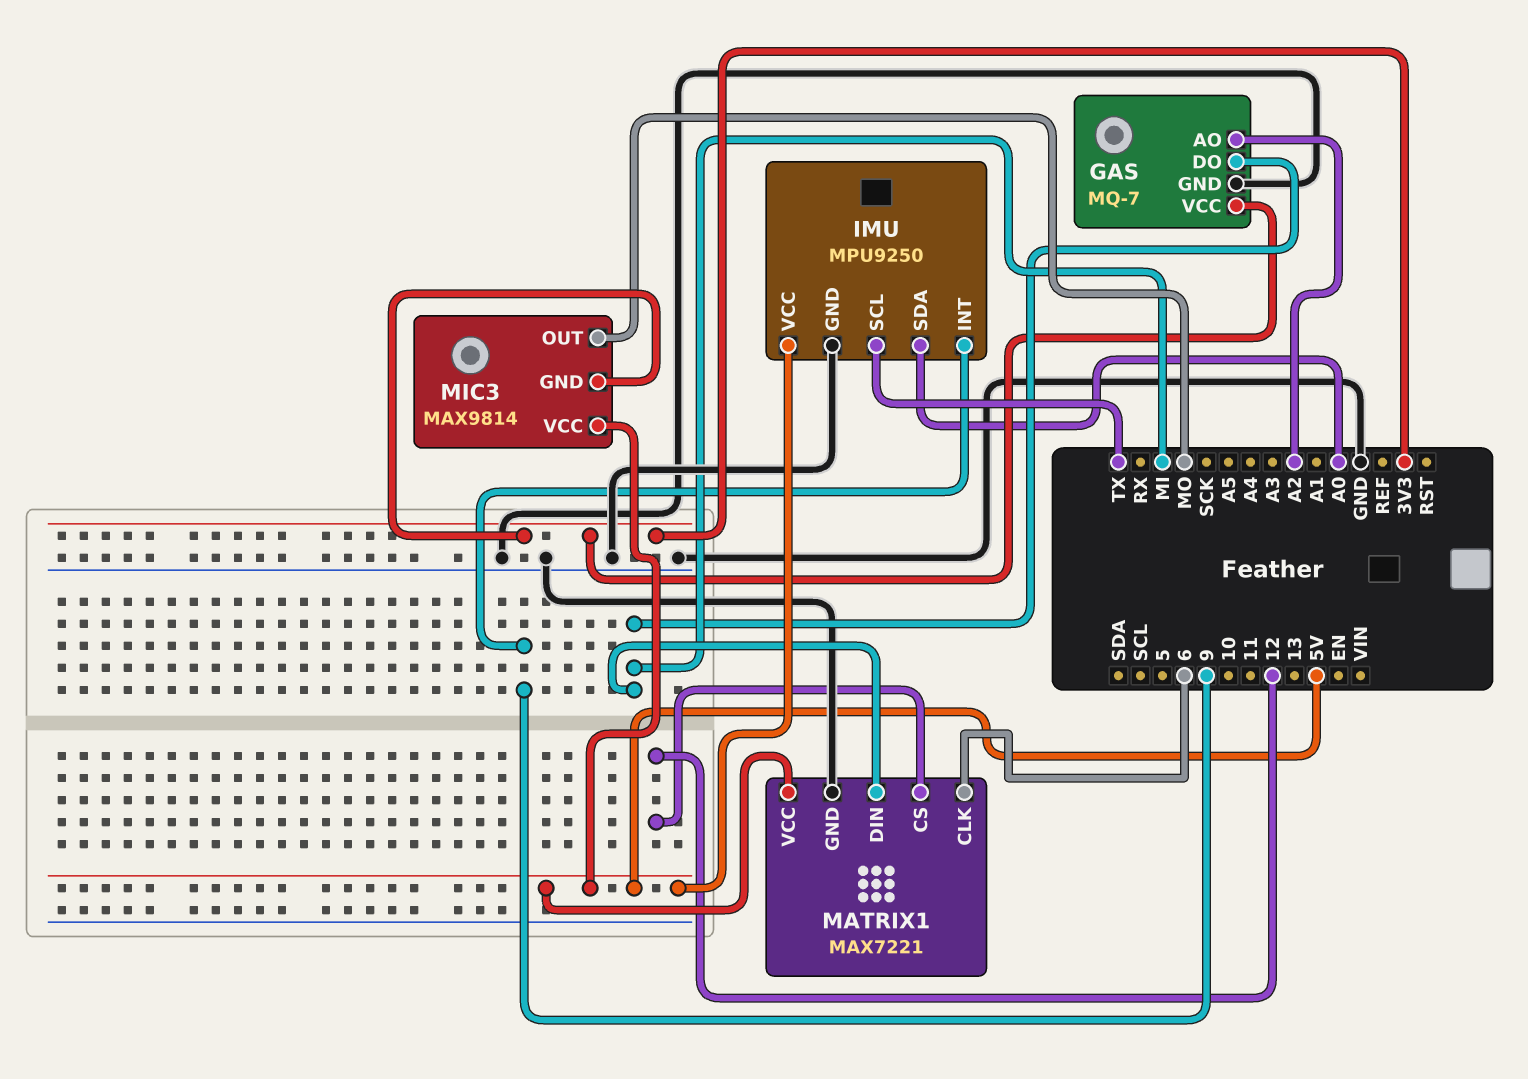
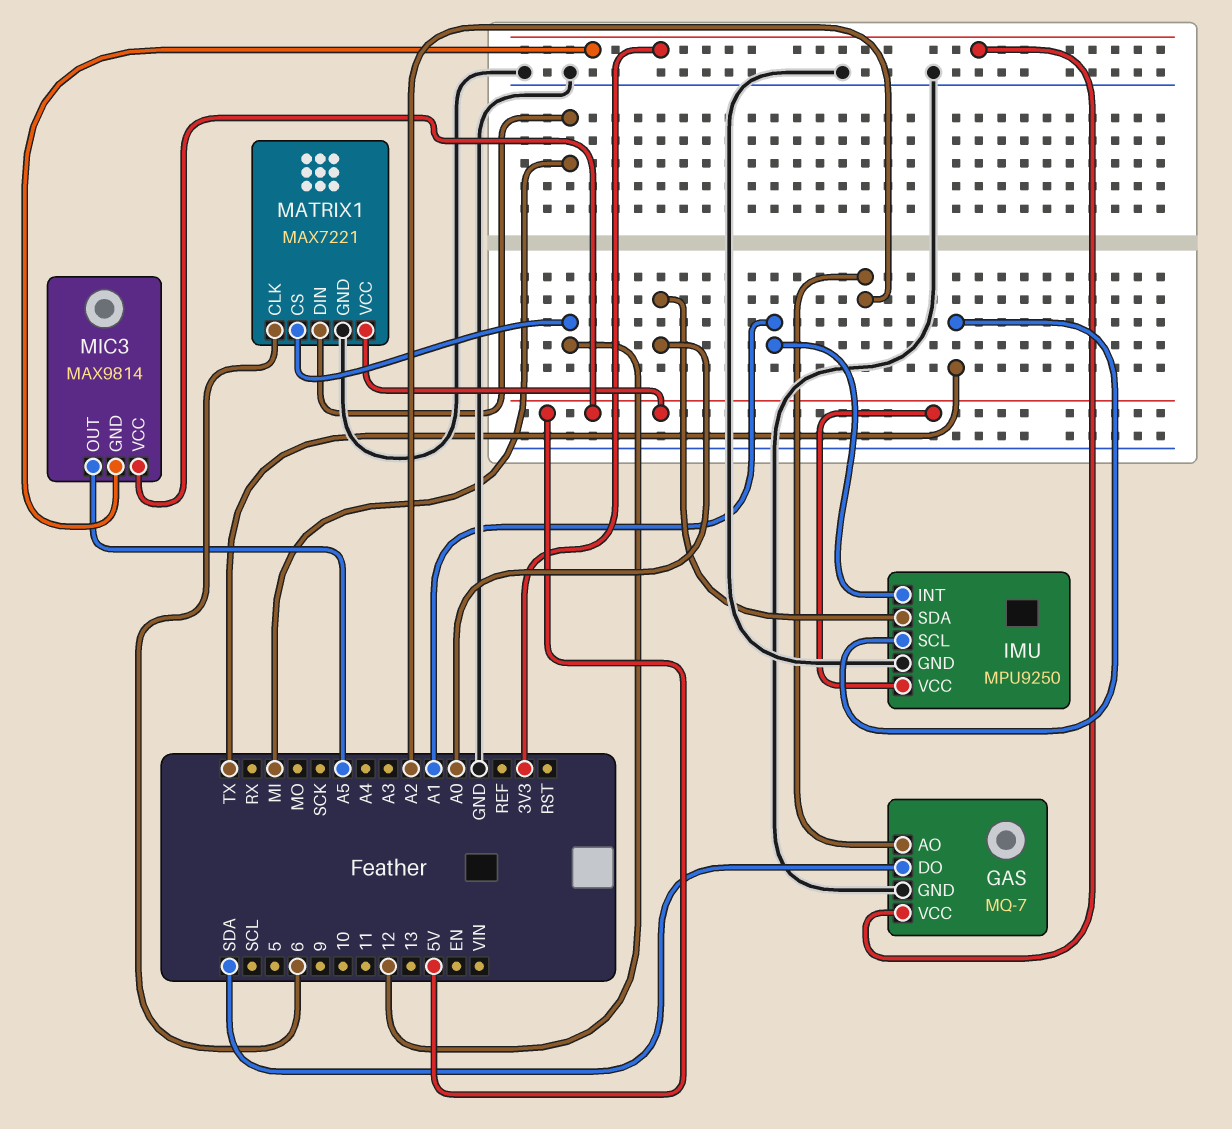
GAS pin DO: MI -> SDA
IMU pin INT: 9 -> A1
MIC3 pin OUT: MO -> A5

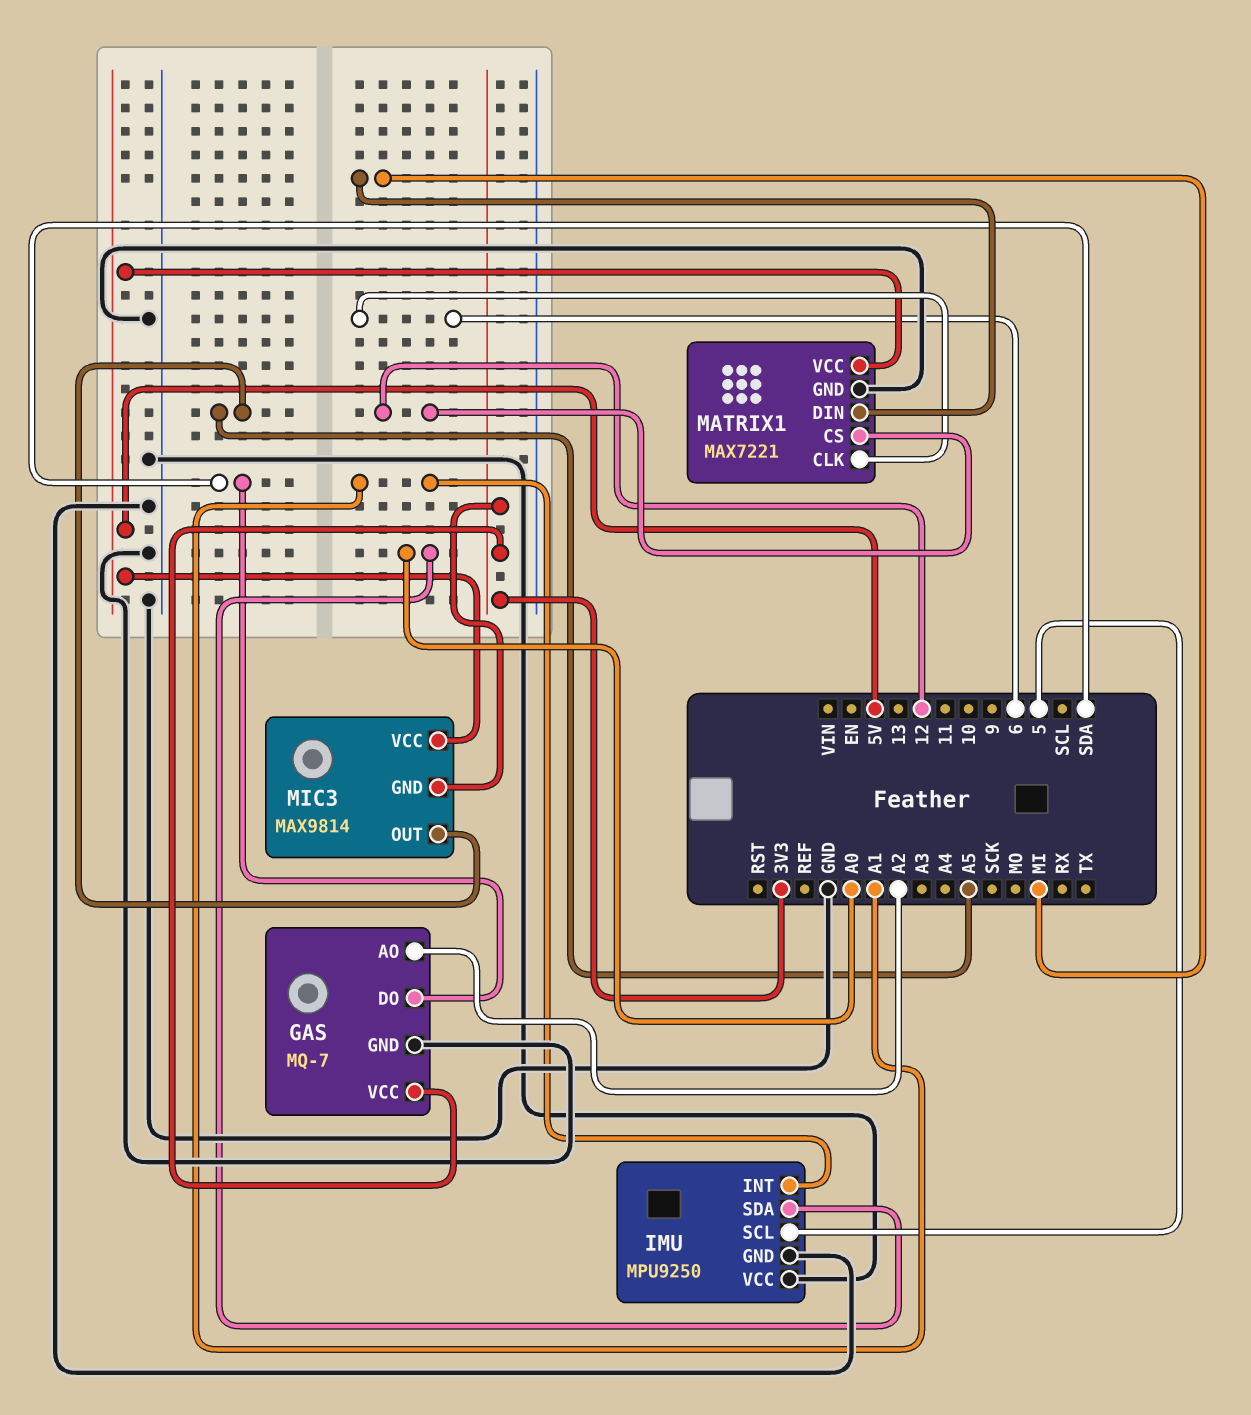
IMU pin SCL: TX -> 5
IMU pin VCC: 5V -> GND

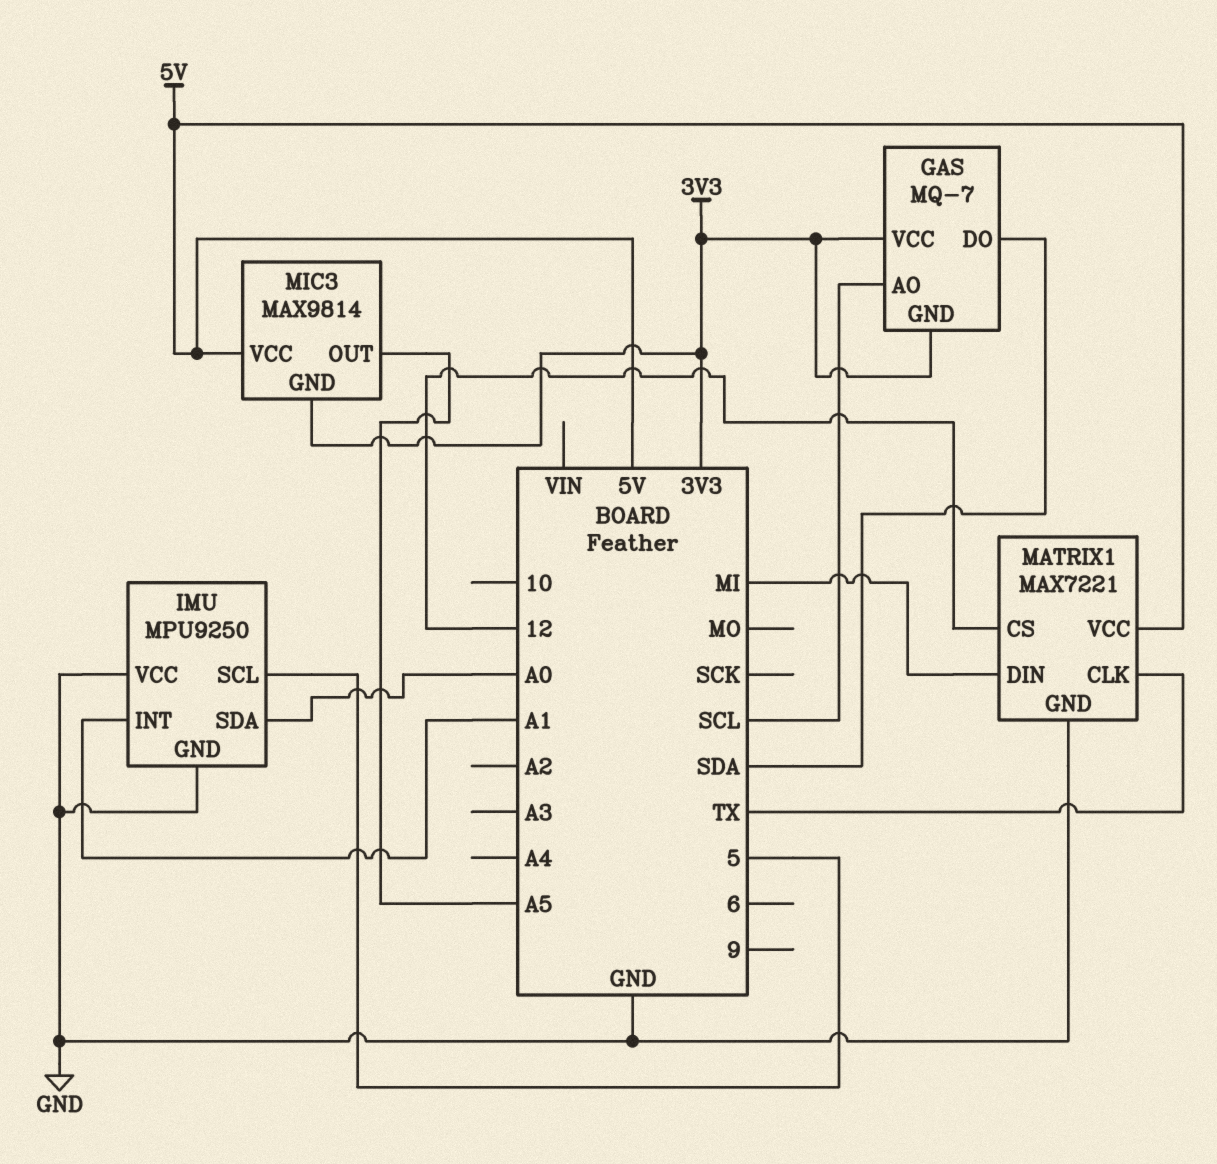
GAS pin AO: A2 -> SCL
GAS pin GND: GND -> 3V3
MATRIX1 pin CLK: 6 -> TX

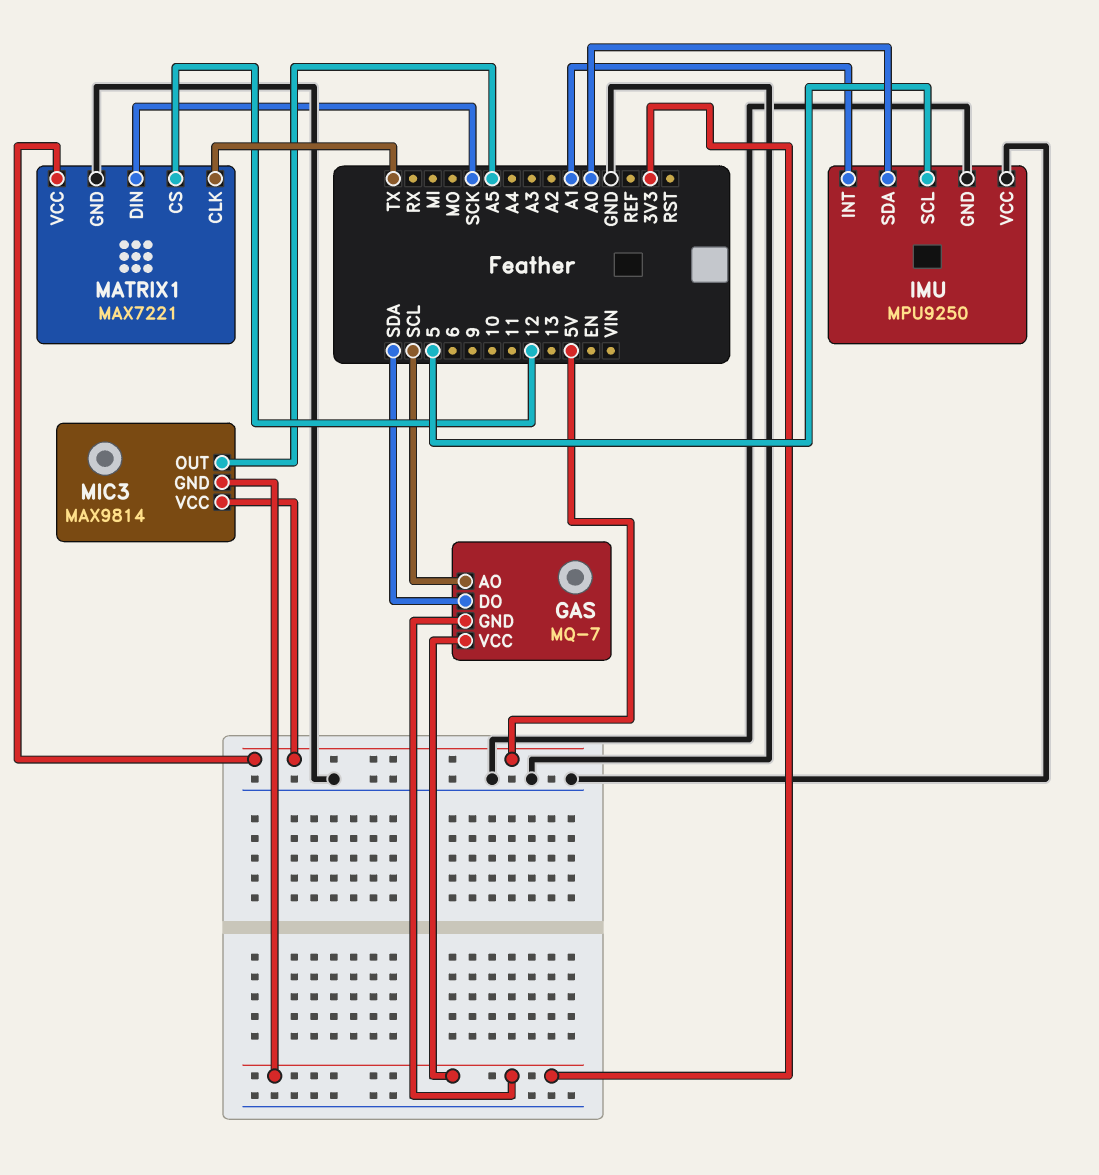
MATRIX1 pin DIN: MI -> SCK

